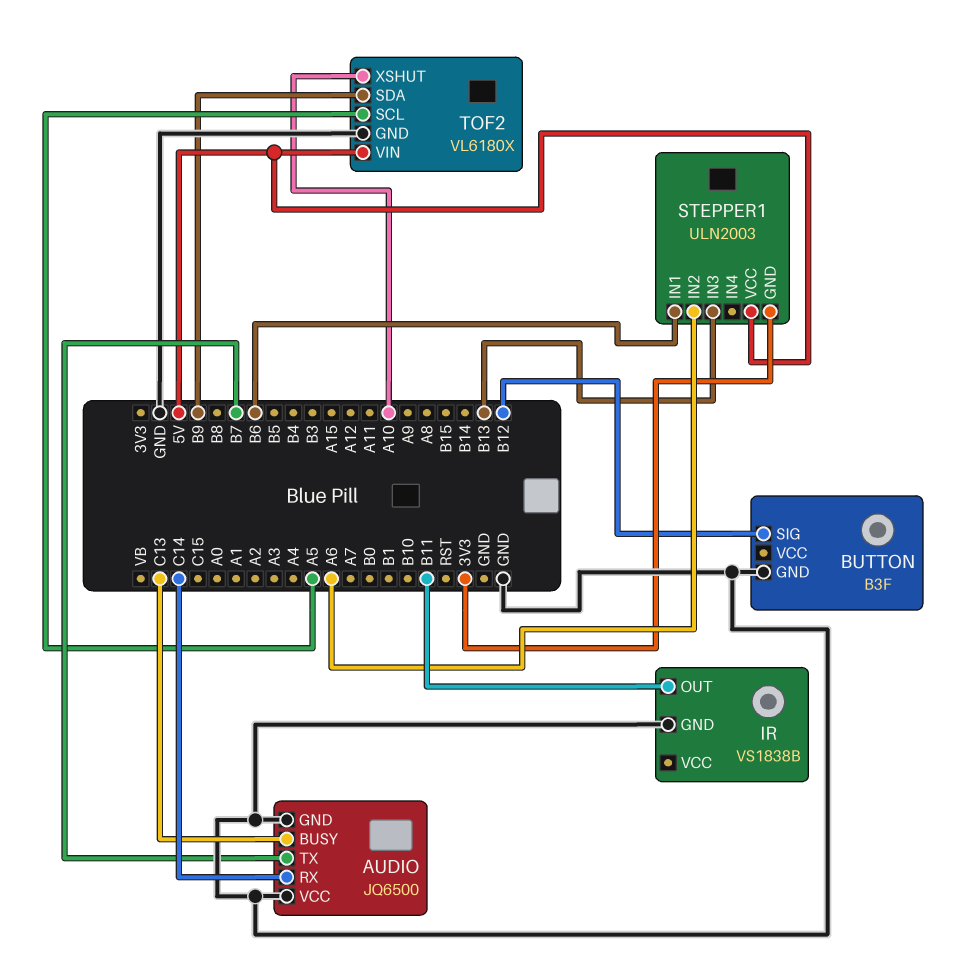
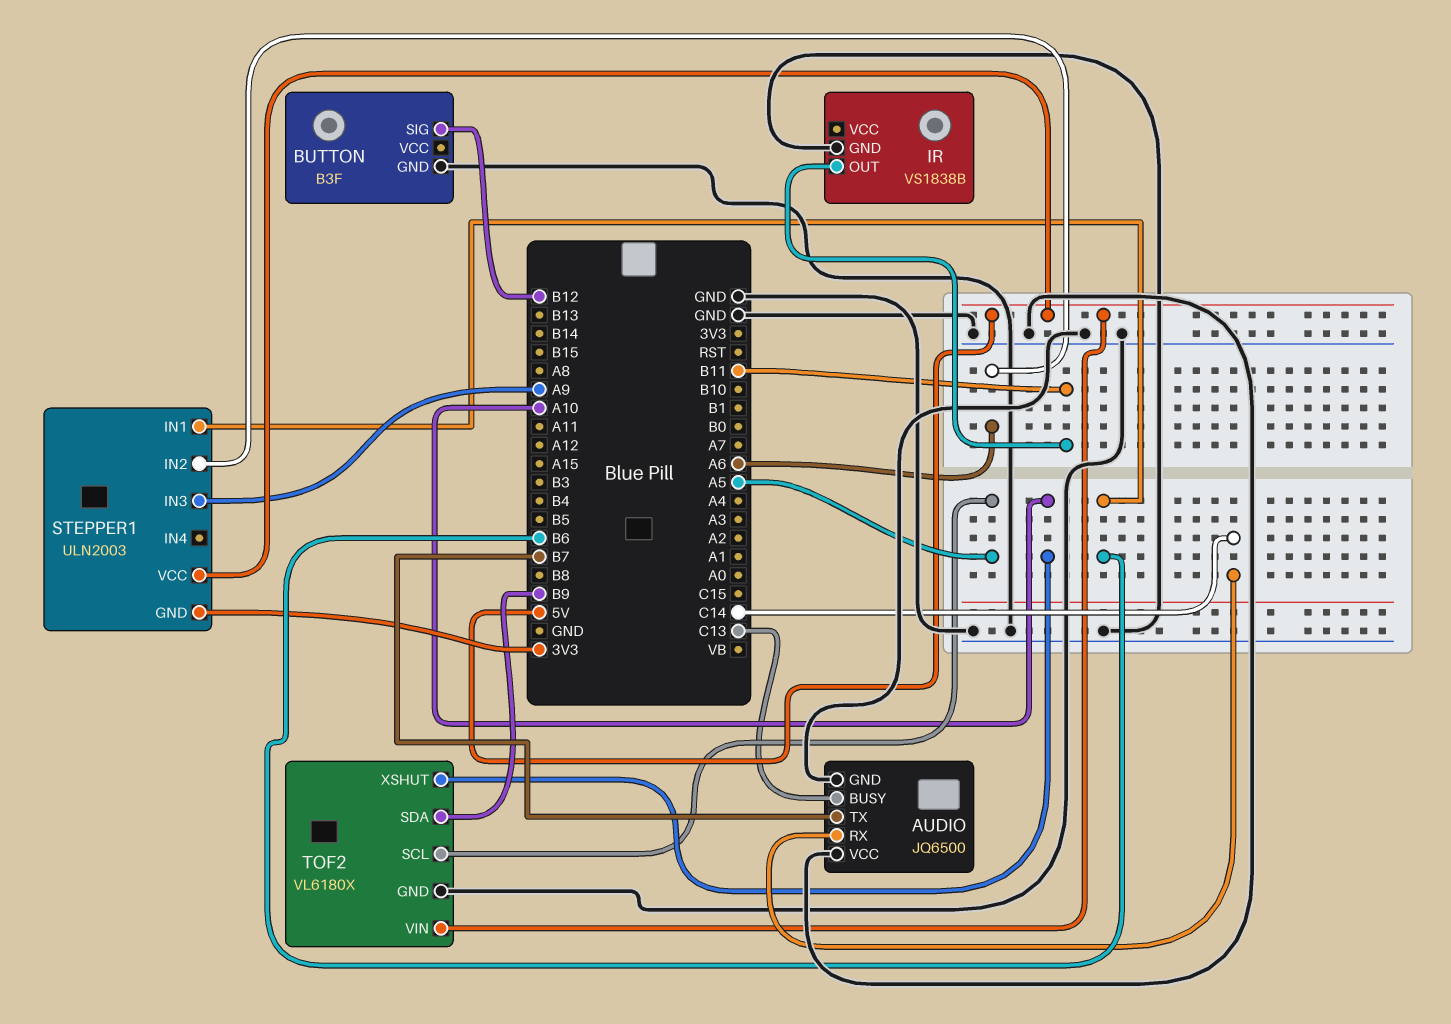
STEPPER1 pin IN3: B13 -> A9

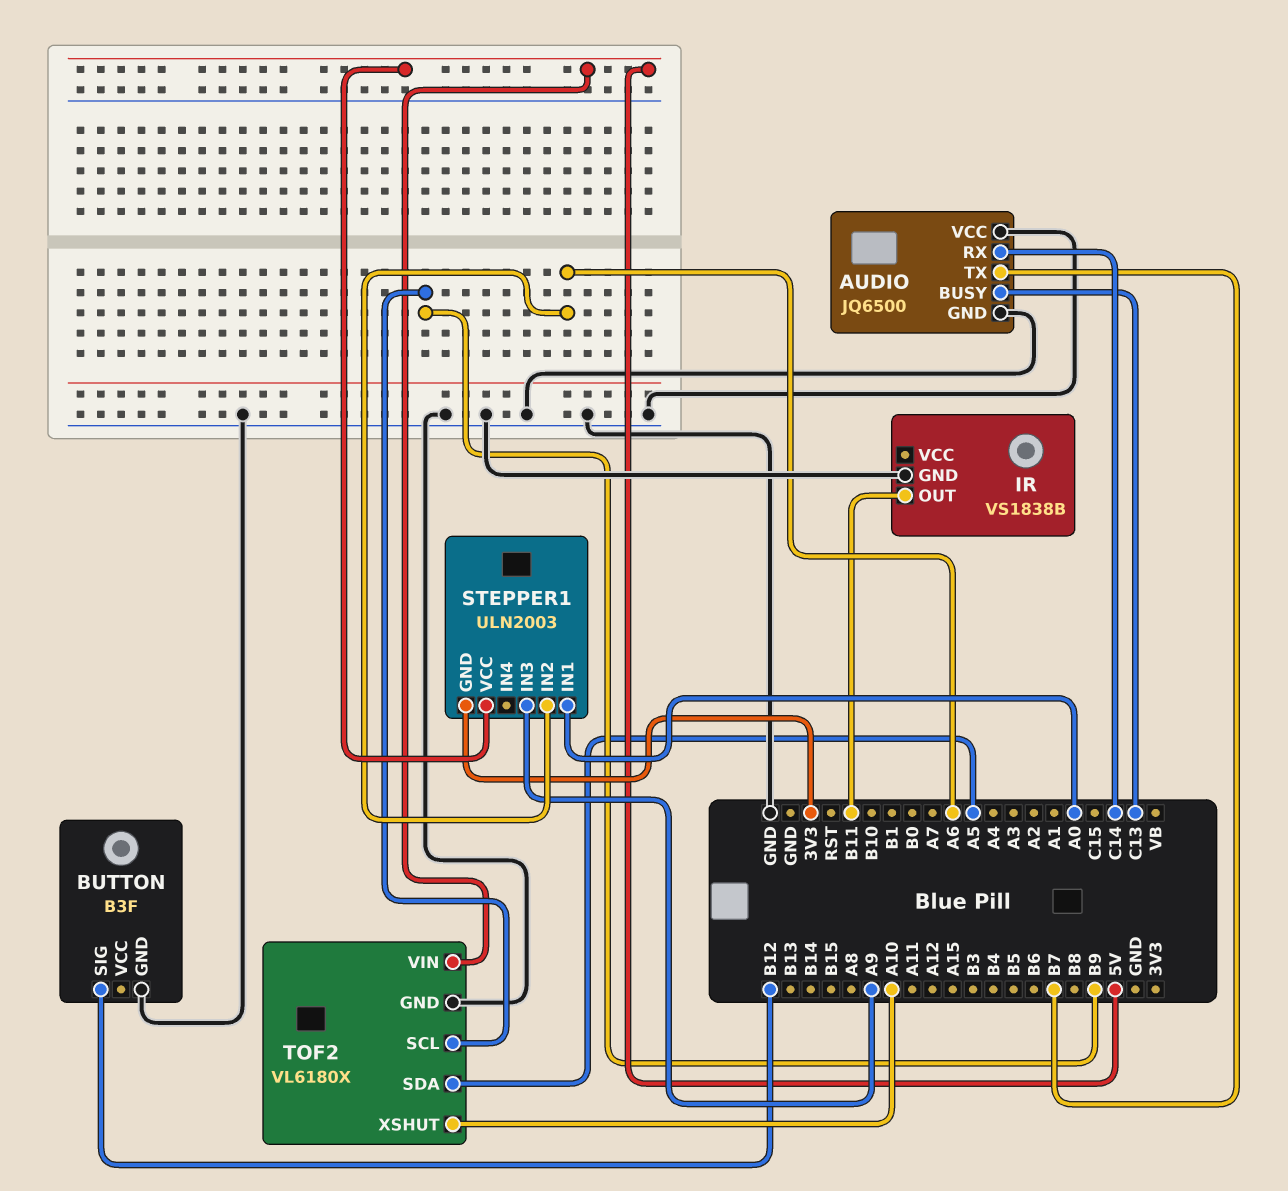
STEPPER1 pin IN1: B6 -> A0
TOF2 pin SCL: A5 -> B9
TOF2 pin SDA: B9 -> A5

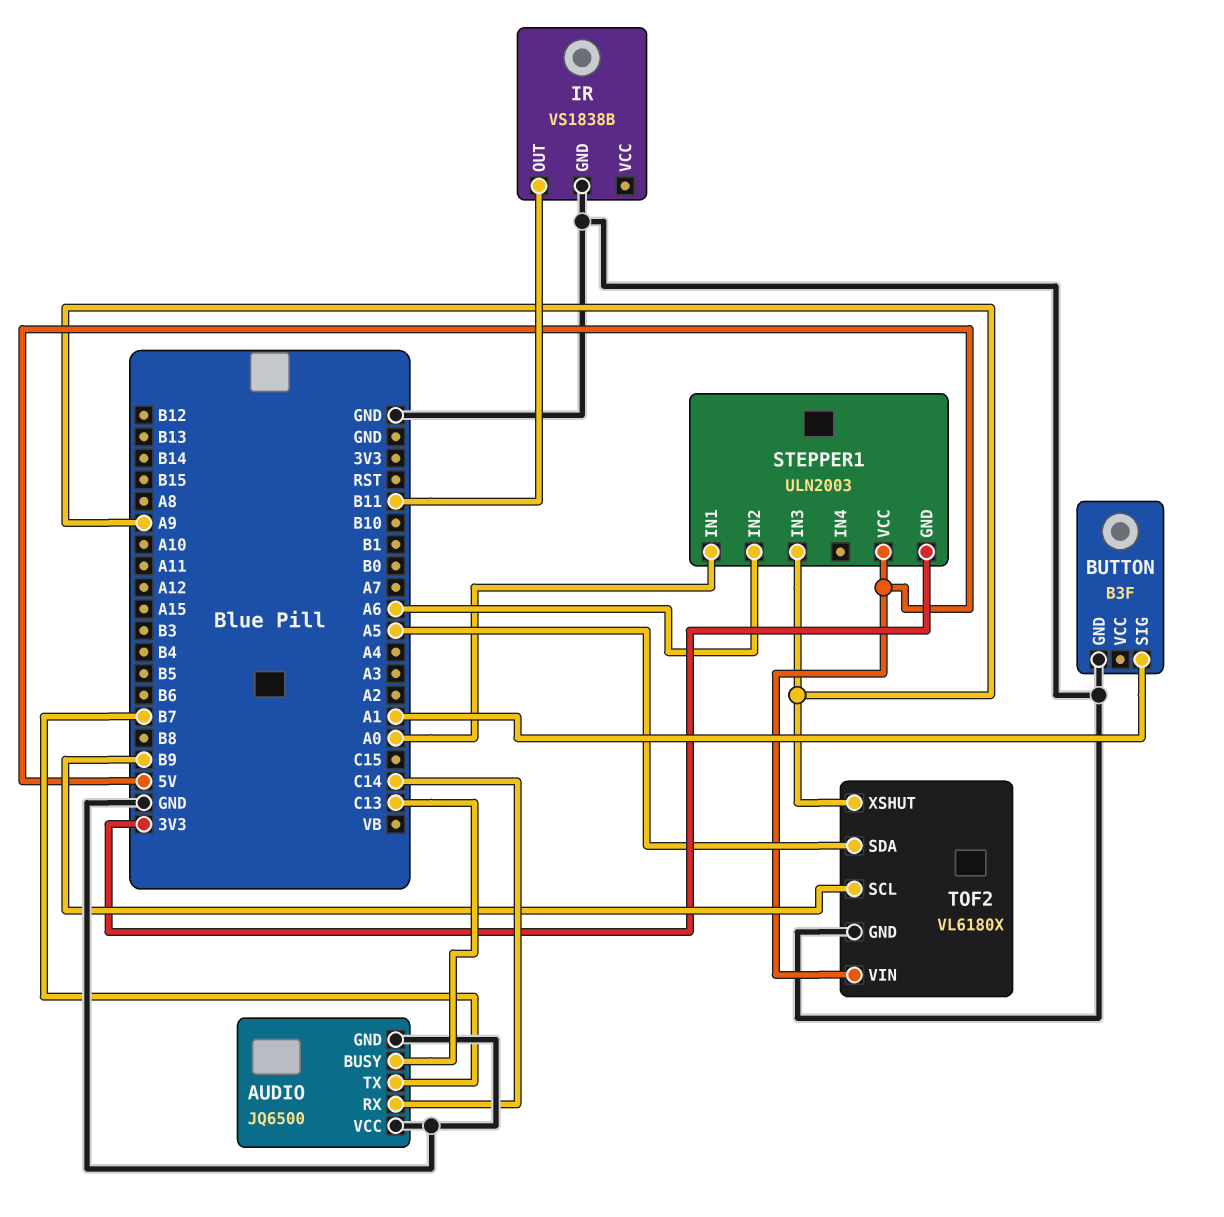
BUTTON pin SIG: B12 -> A1
TOF2 pin XSHUT: A10 -> A9

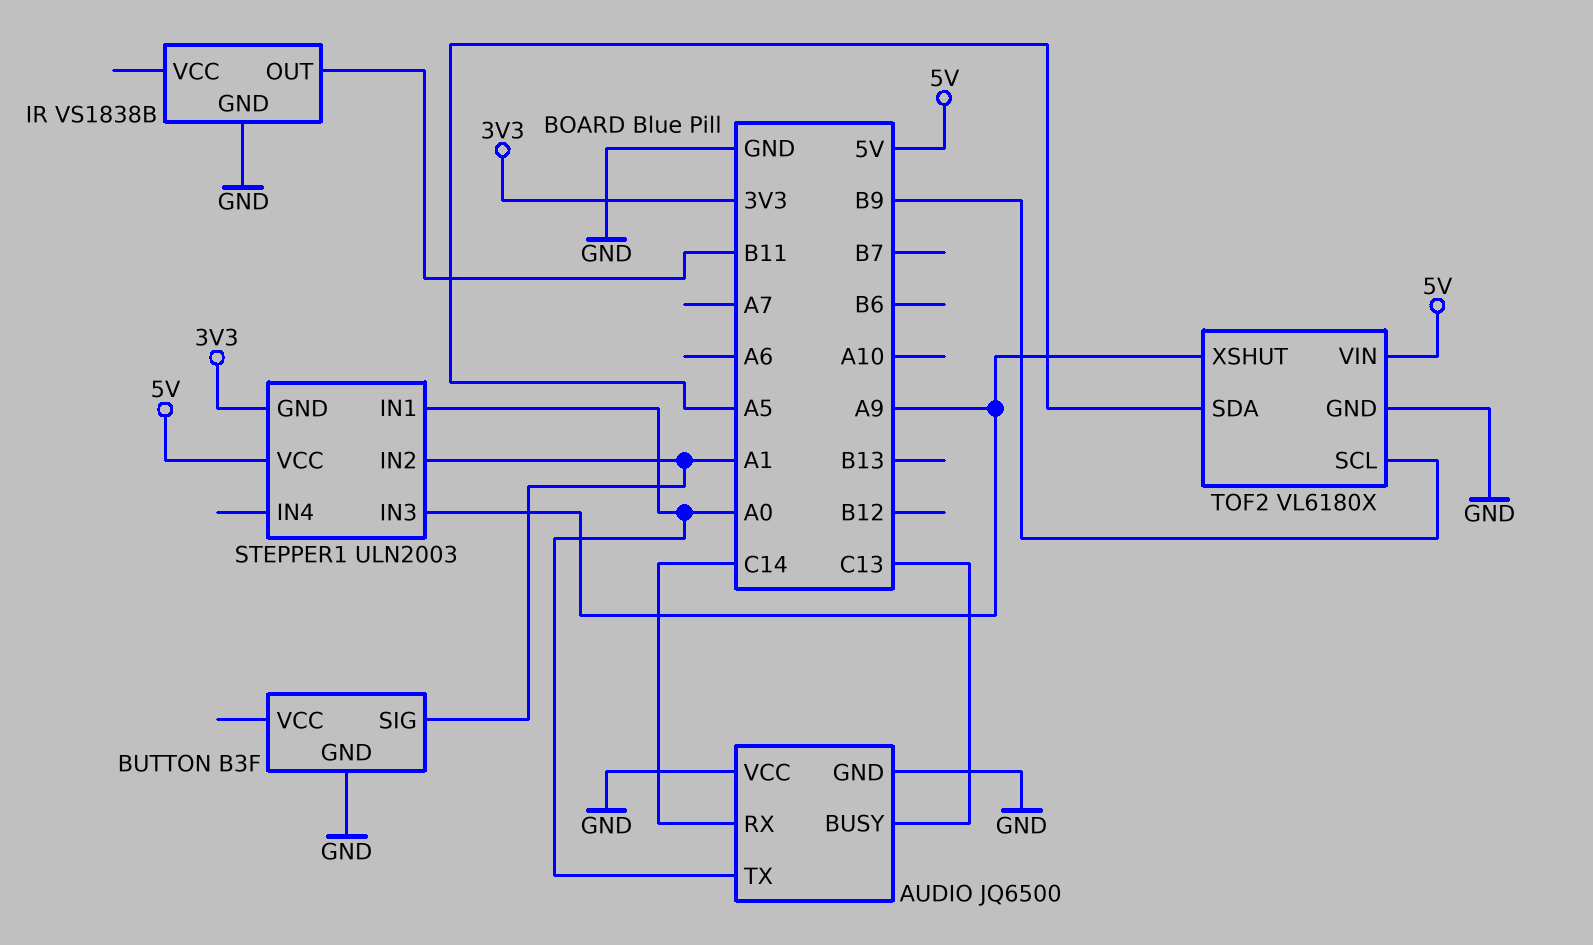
AUDIO pin TX: B7 -> A0
STEPPER1 pin IN2: A6 -> A1

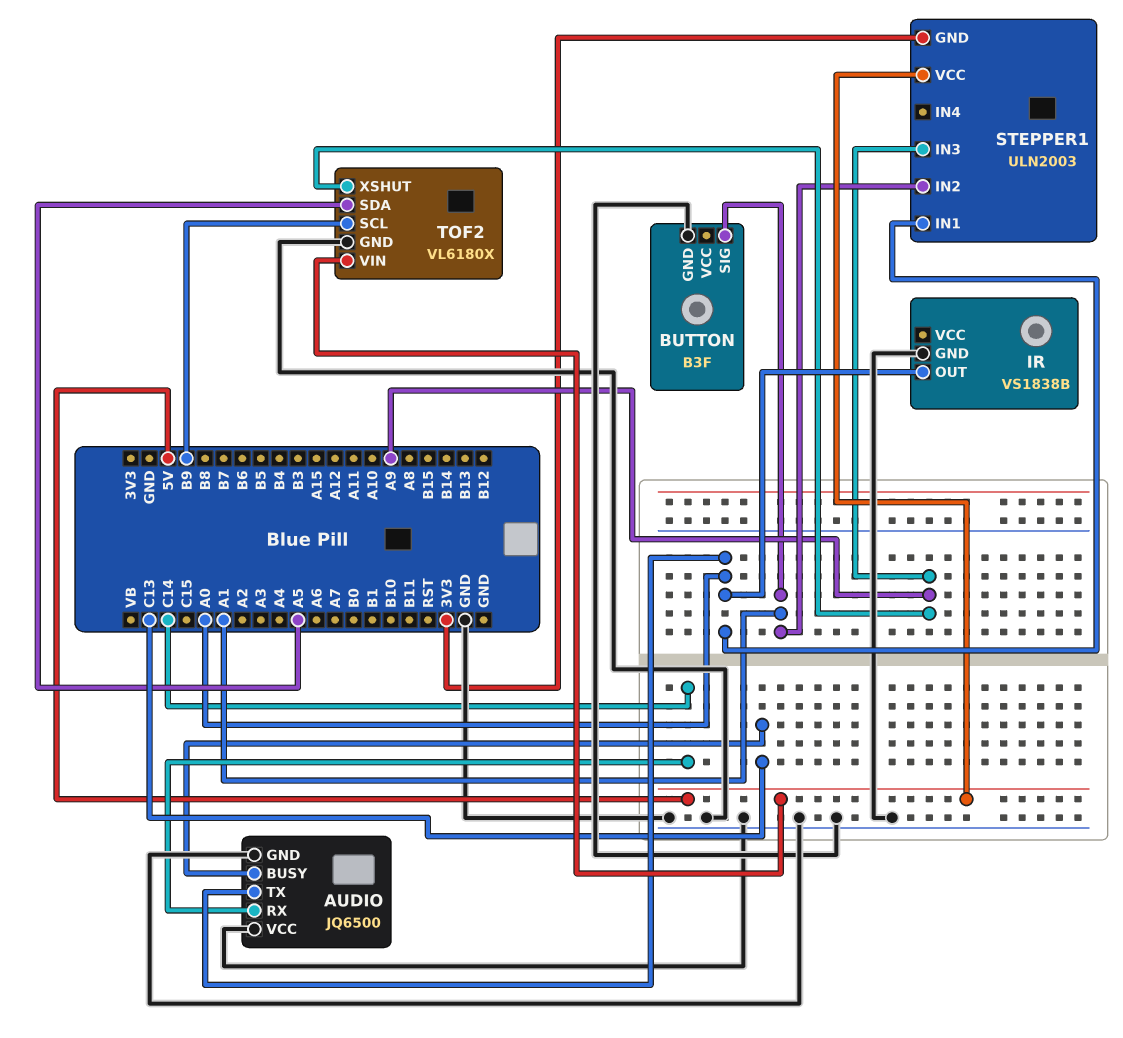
IR pin OUT: B11 -> A0

